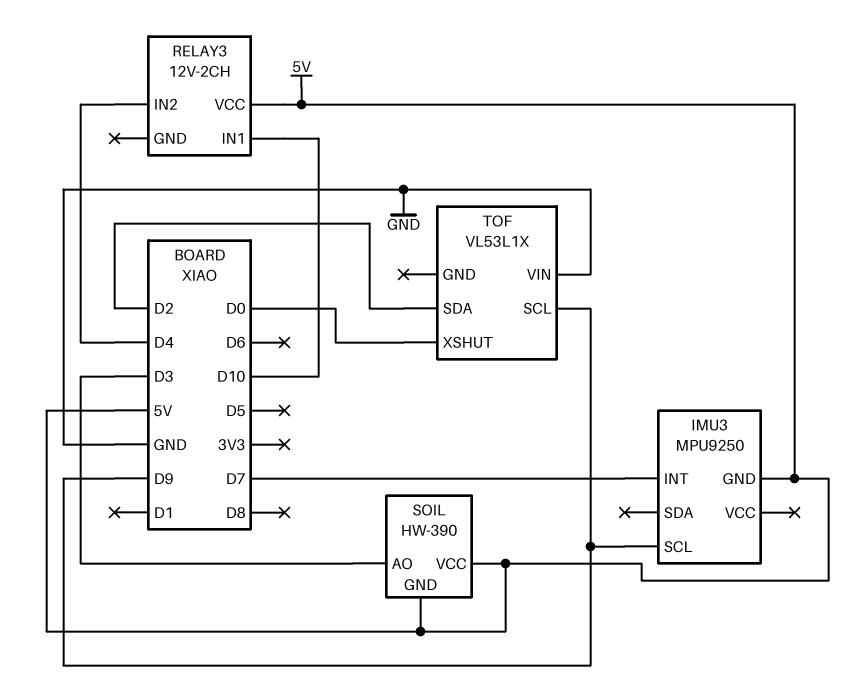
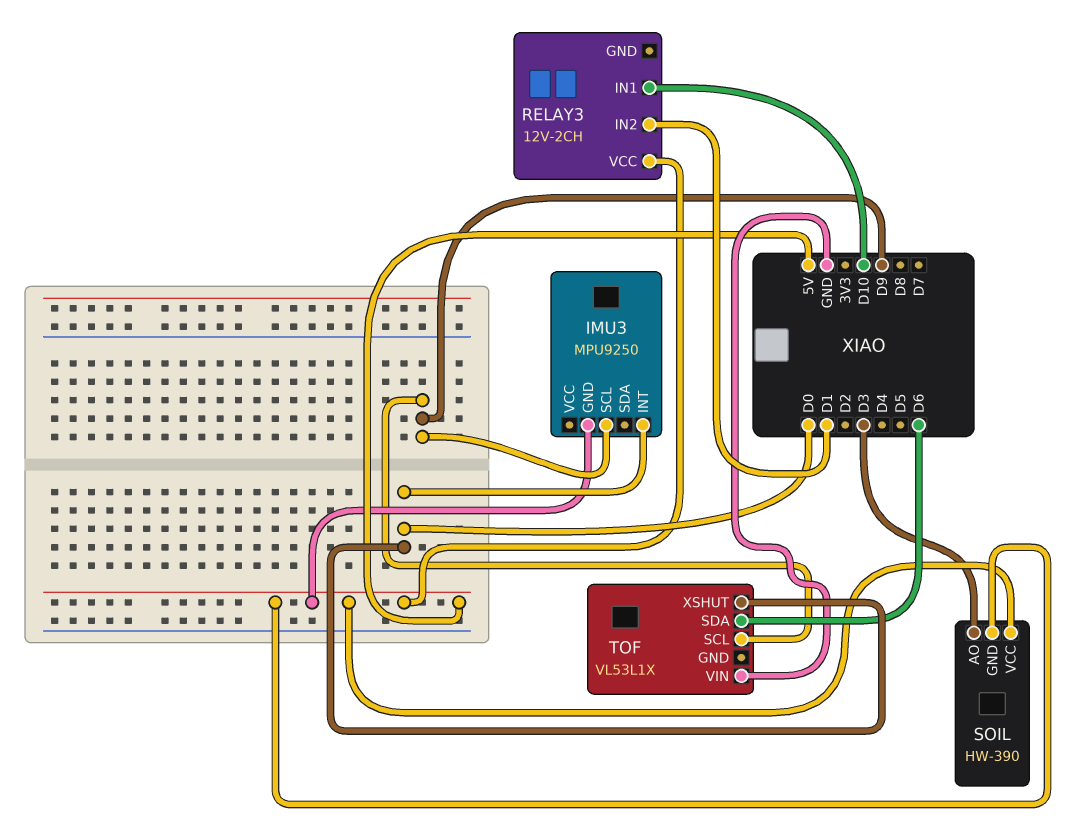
IMU3 pin INT: D7 -> D0
RELAY3 pin IN2: D4 -> D1
TOF pin SDA: D2 -> D6

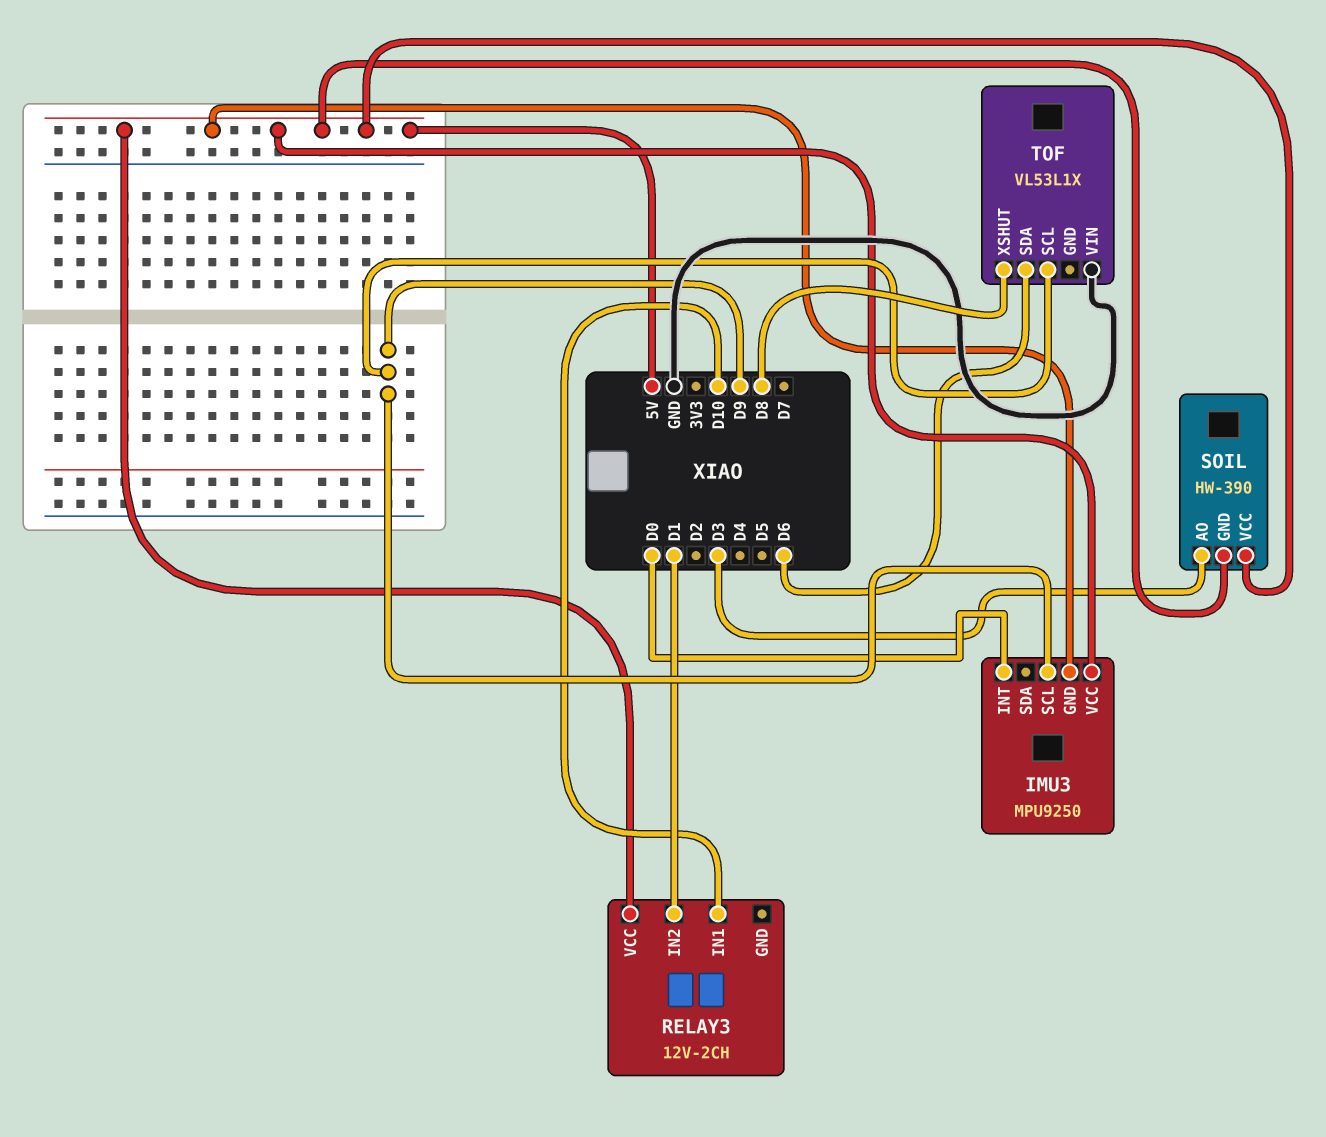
IMU3 pin VCC: none -> 5V
TOF pin XSHUT: D0 -> D8

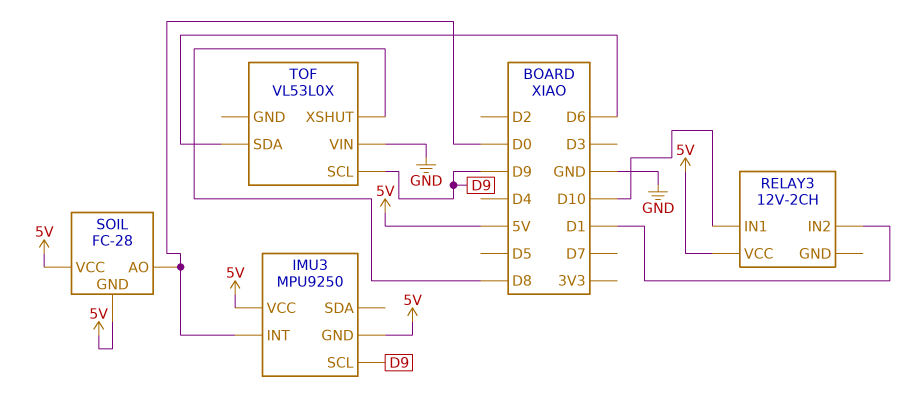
SOIL: HW-390 -> FC-28
SOIL pin AO: D3 -> D0
TOF: VL53L1X -> VL53L0X

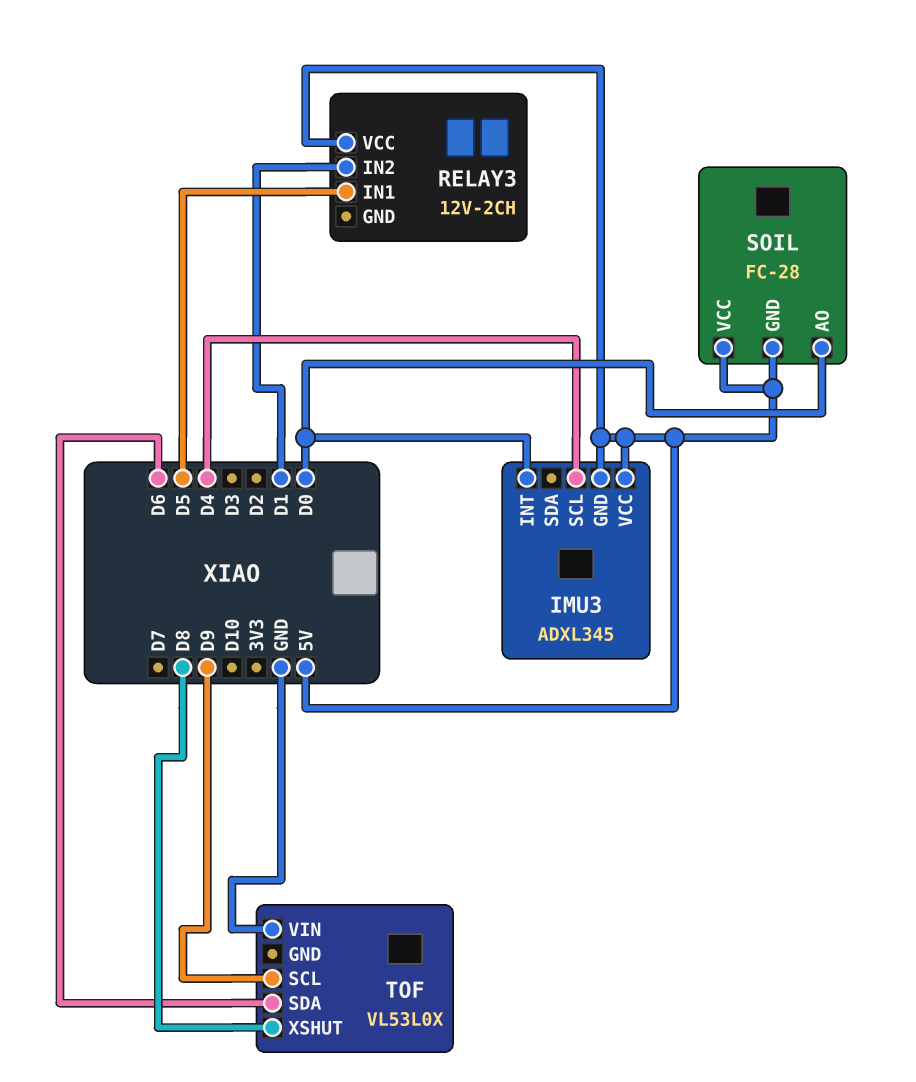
IMU3: MPU9250 -> ADXL345
IMU3 pin SCL: D9 -> D4
RELAY3 pin IN1: D10 -> D5

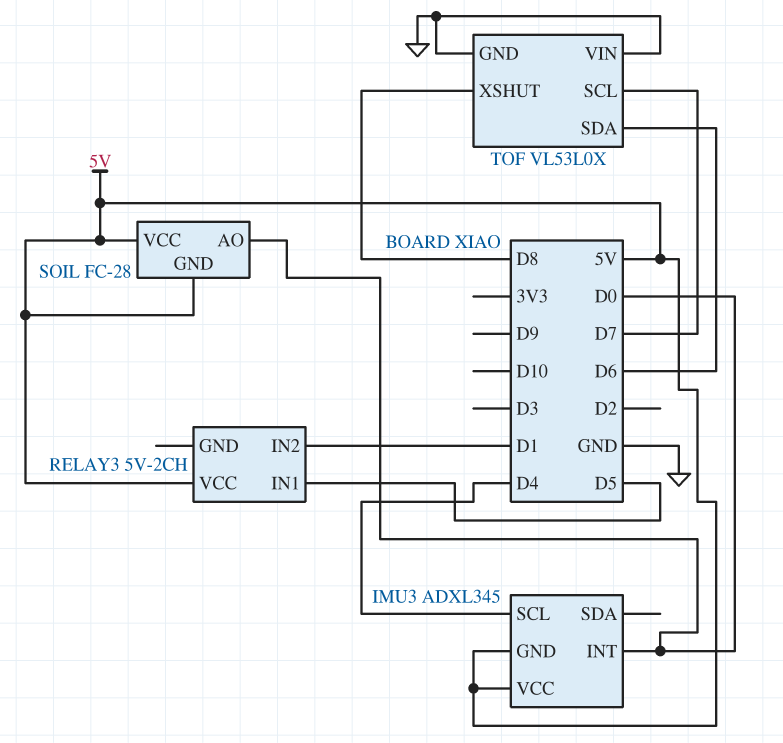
RELAY3: 12V-2CH -> 5V-2CH
TOF pin GND: none -> GND
TOF pin SCL: D9 -> D7

